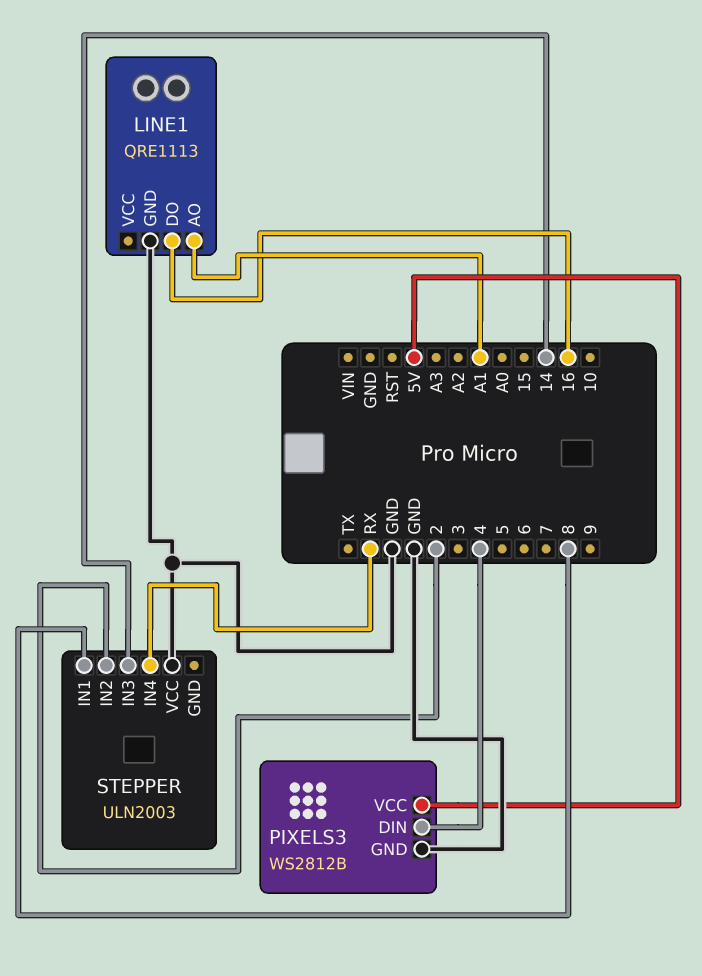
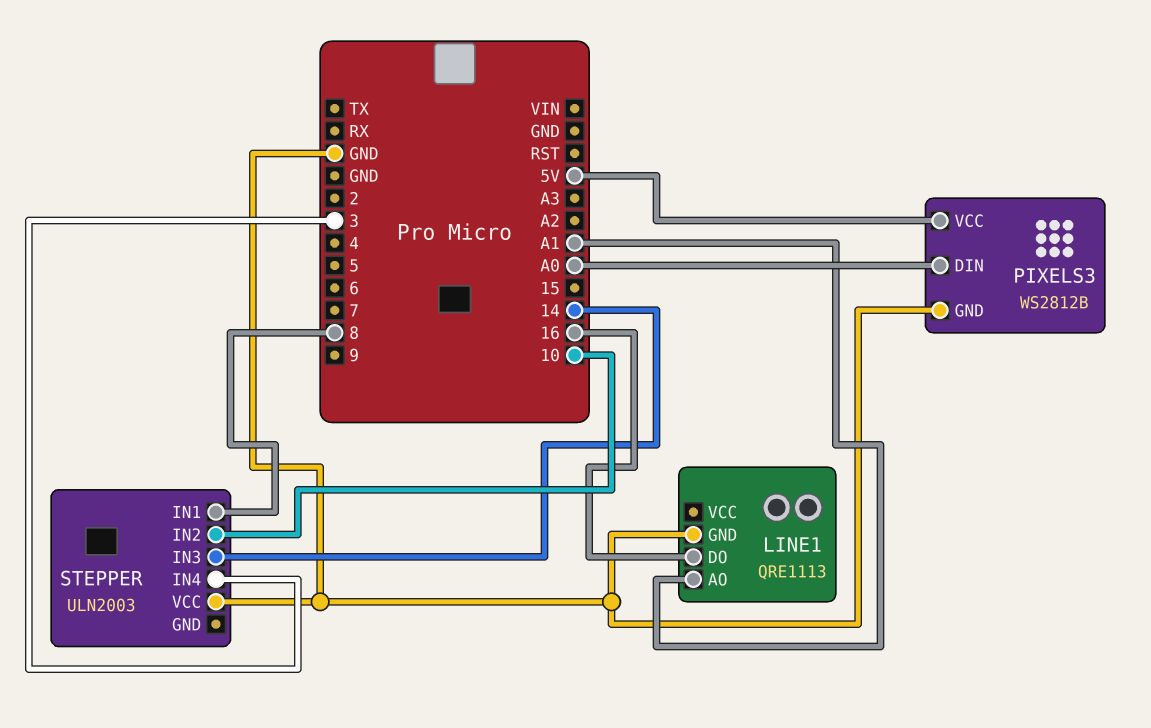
PIXELS3 pin DIN: 4 -> A0
STEPPER pin IN2: 2 -> 10
STEPPER pin IN4: RX -> 3

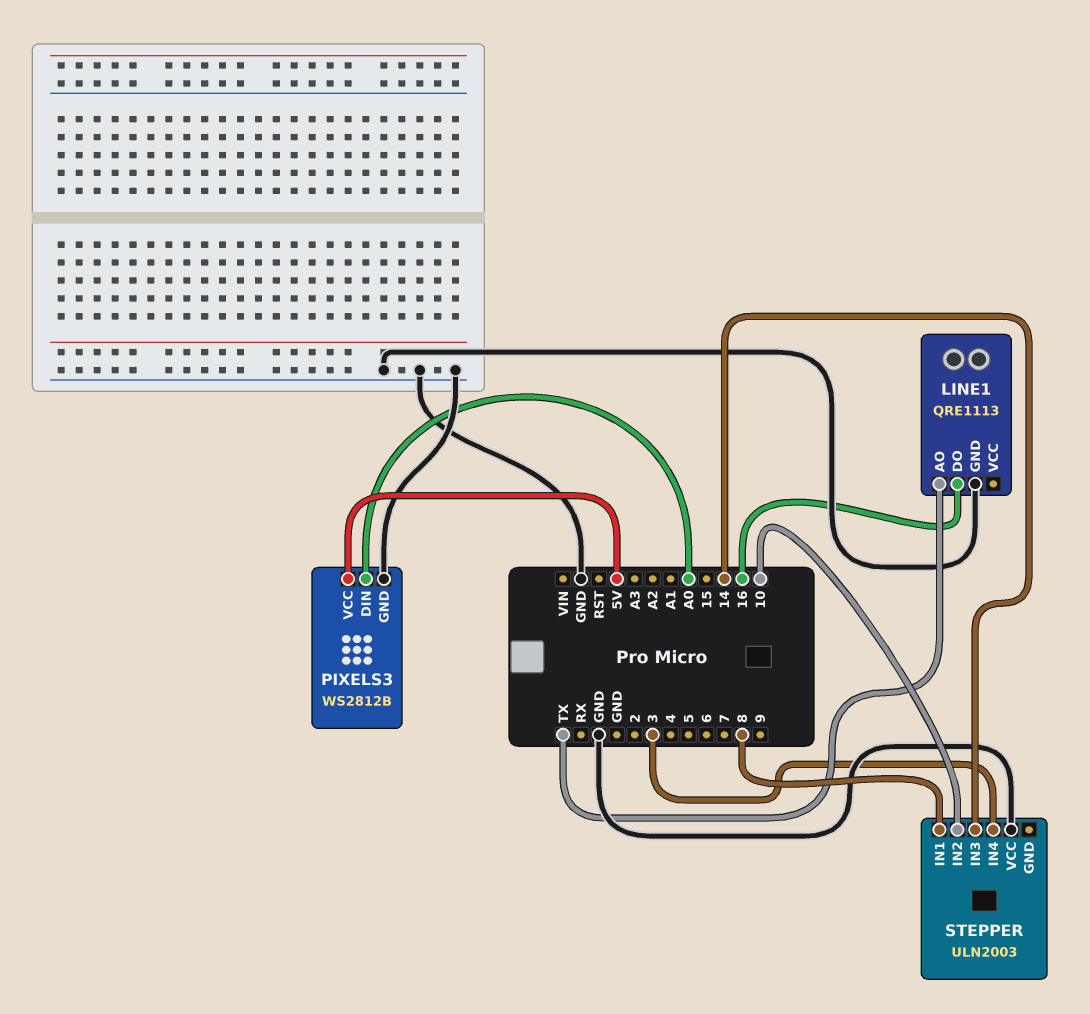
LINE1 pin AO: A1 -> TX

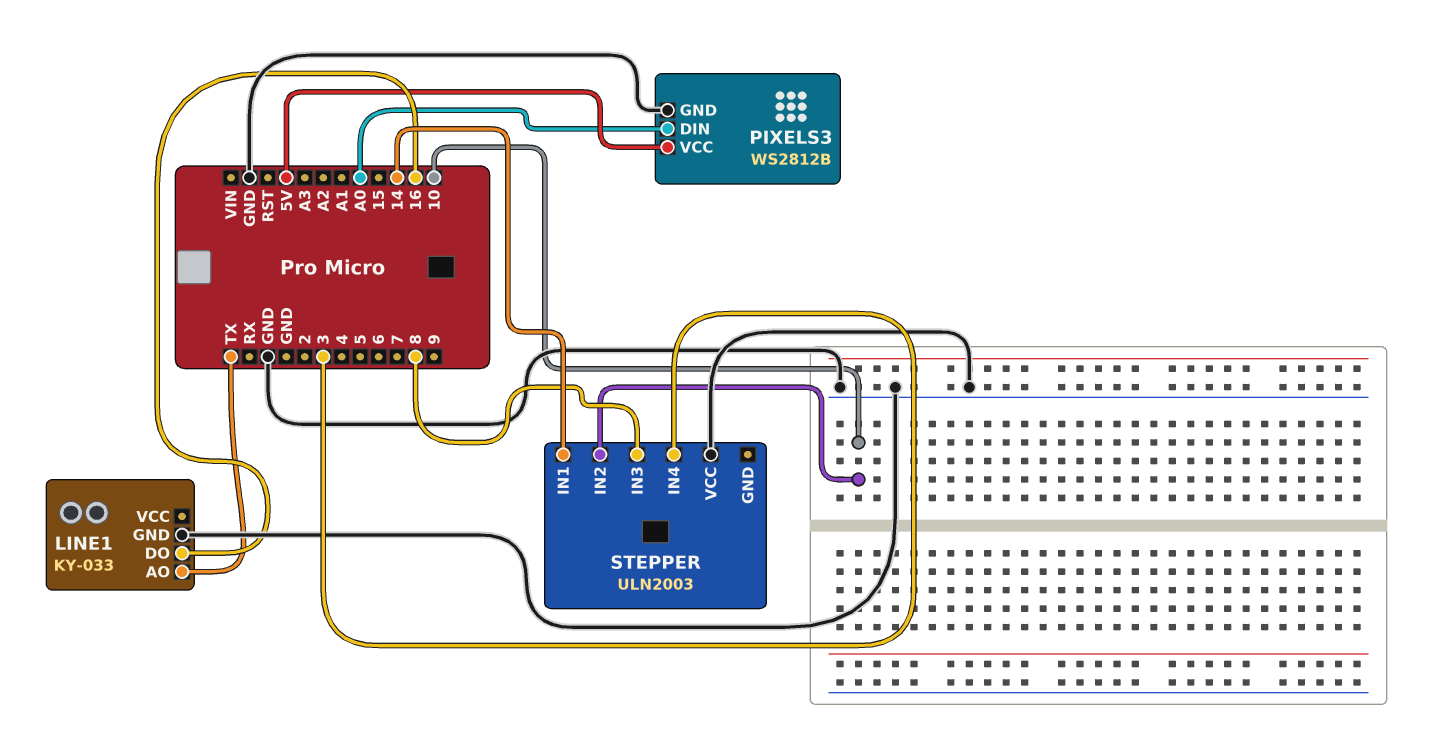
LINE1: QRE1113 -> KY-033
STEPPER pin IN1: 8 -> 14
STEPPER pin IN3: 14 -> 8

